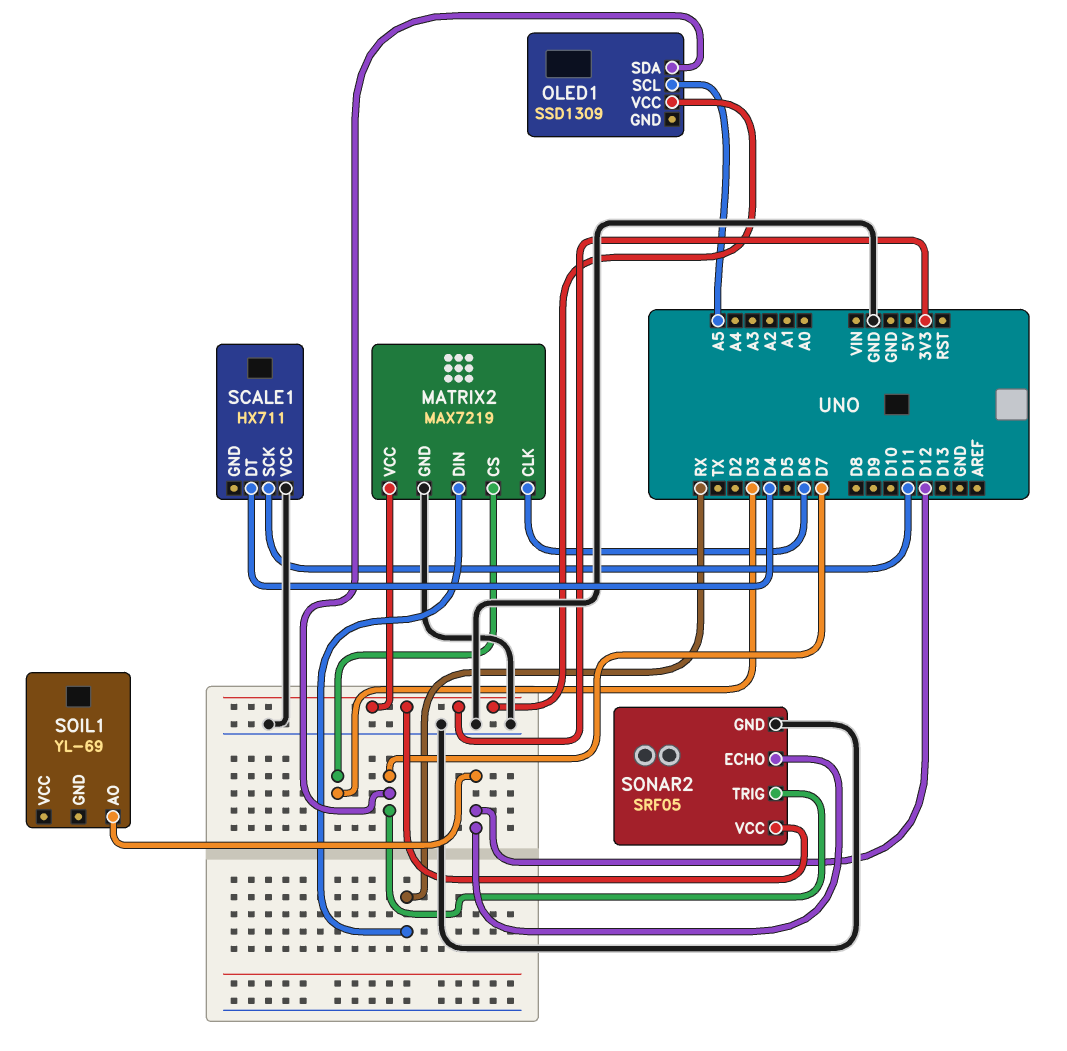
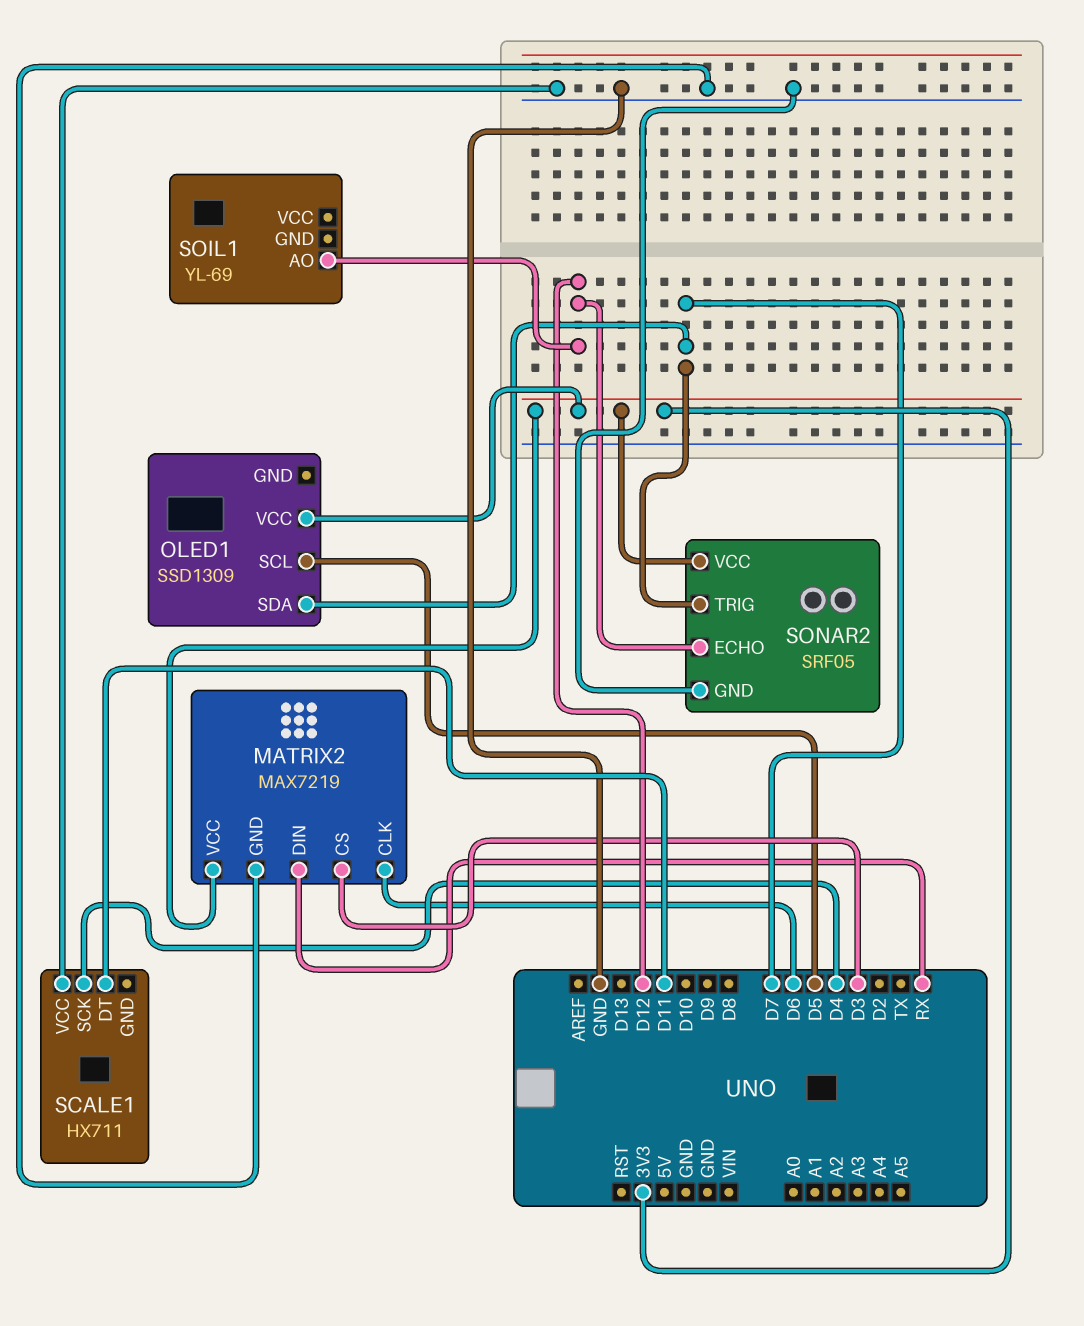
OLED1 pin SCL: A5 -> D5
SCALE1 pin DT: D4 -> D11
SCALE1 pin SCK: D11 -> D4

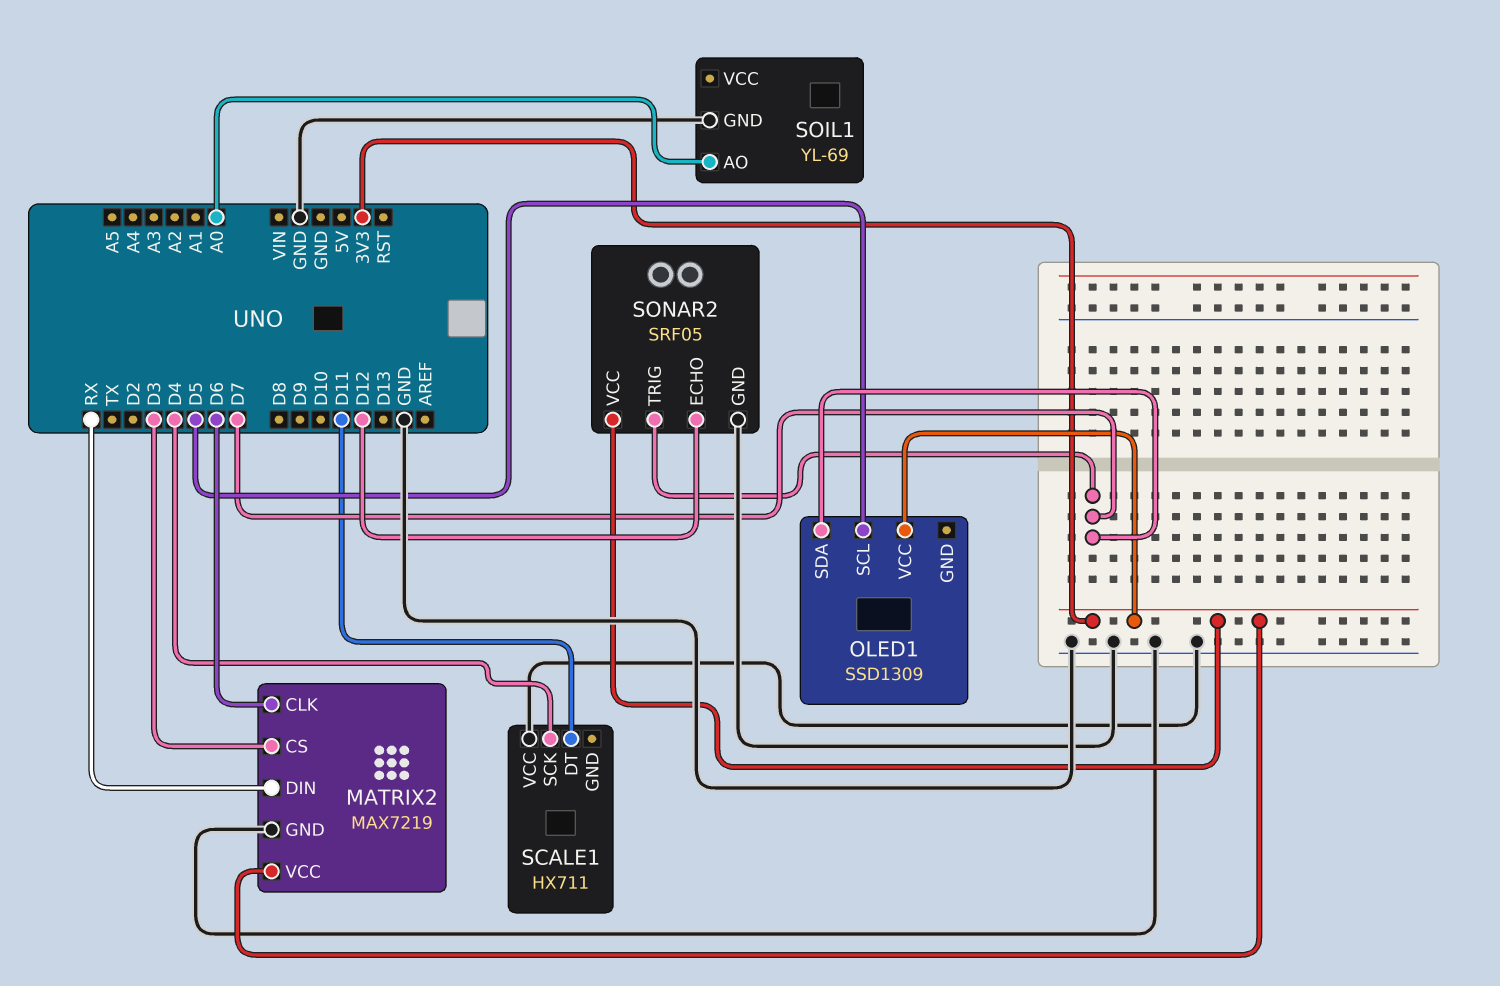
SOIL1 pin AO: D12 -> A0
SOIL1 pin GND: none -> GND

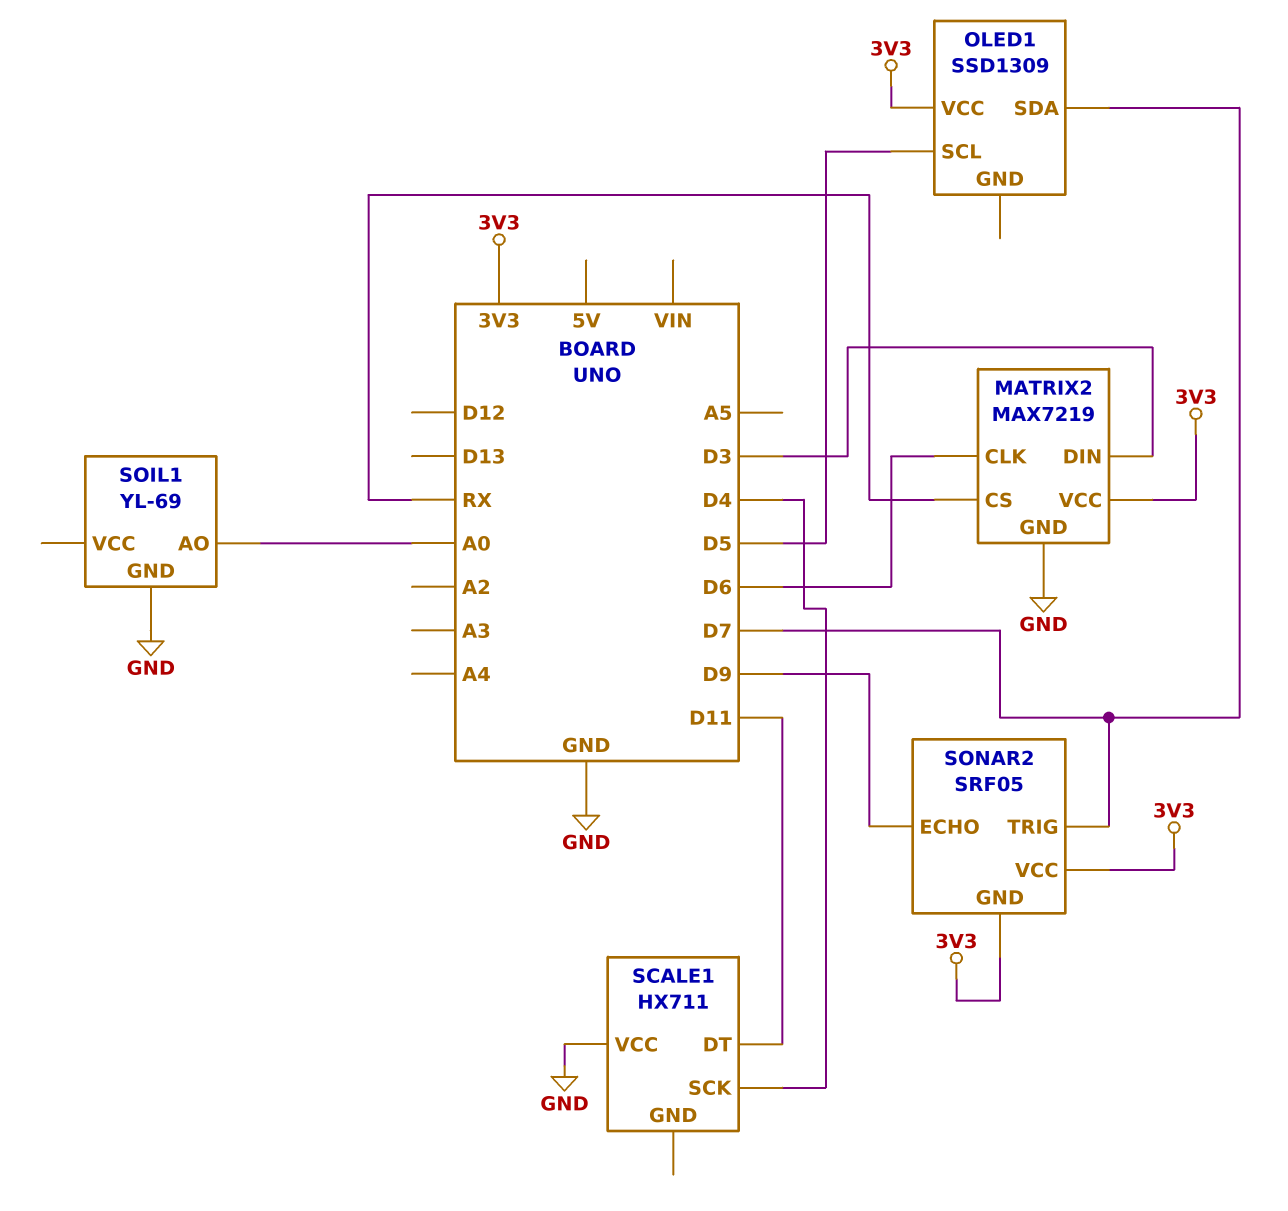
MATRIX2 pin CS: D3 -> RX
MATRIX2 pin DIN: RX -> D3
SONAR2 pin ECHO: D12 -> D9
SONAR2 pin GND: GND -> 3V3

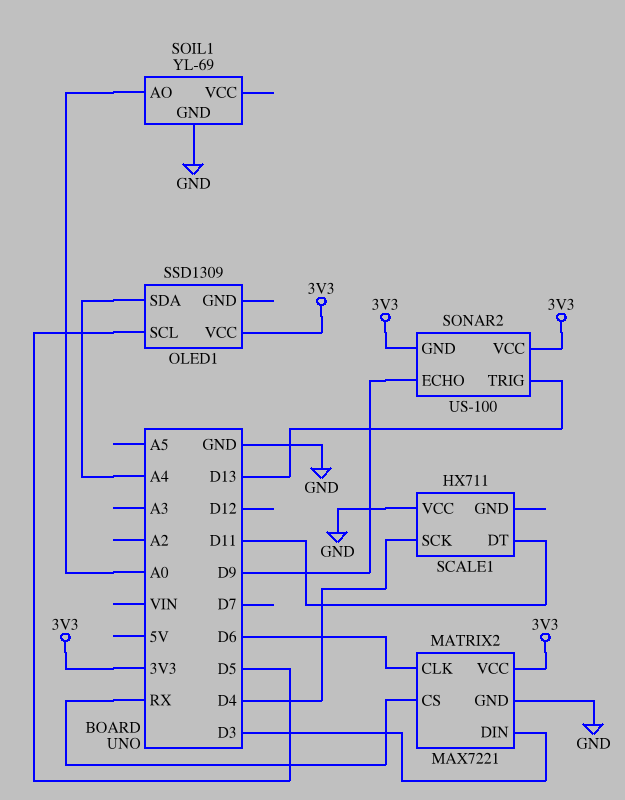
MATRIX2: MAX7219 -> MAX7221
OLED1 pin SDA: D7 -> A4
SONAR2: SRF05 -> US-100
SONAR2 pin TRIG: D7 -> D13

